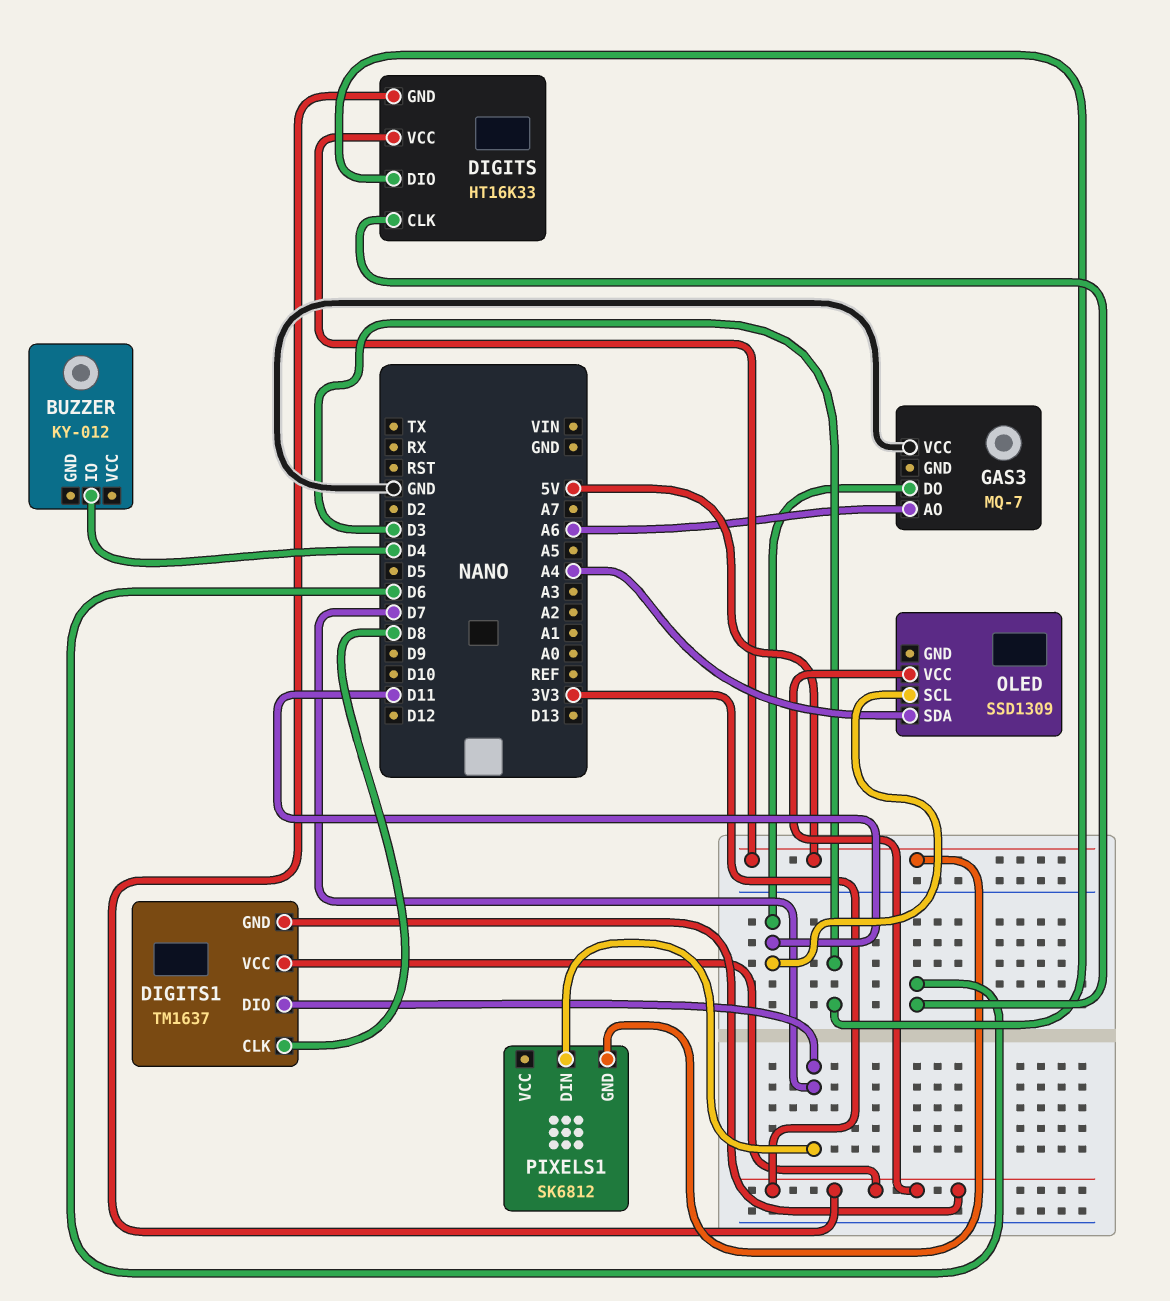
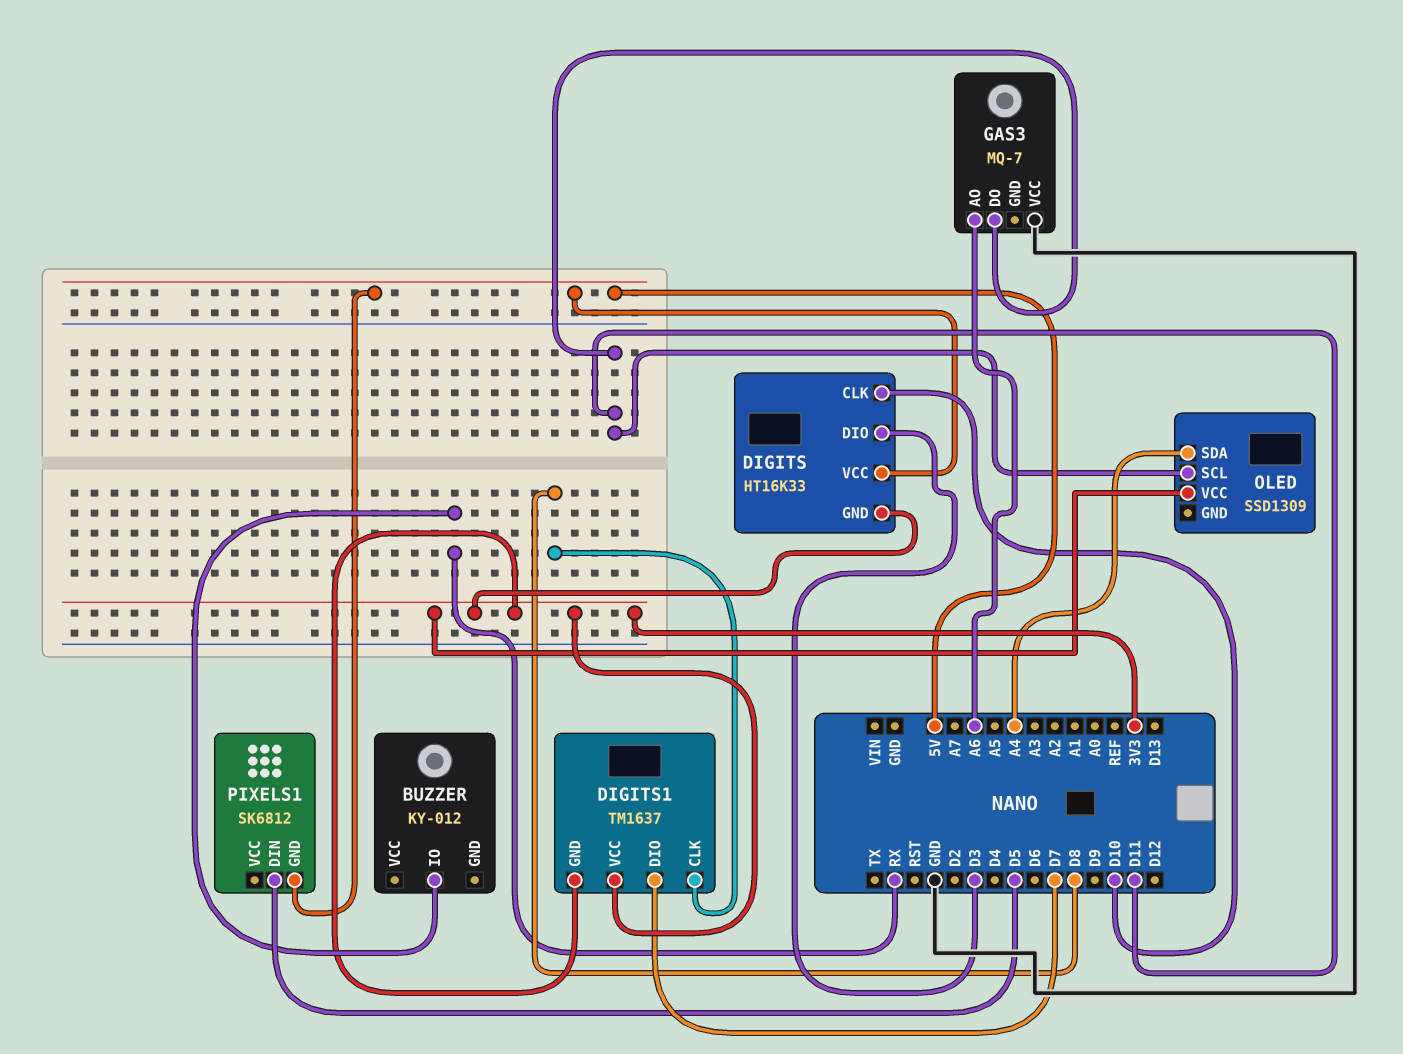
BUZZER pin IO: D4 -> RX
DIGITS pin CLK: D6 -> D10
PIXELS1 pin DIN: D7 -> D5

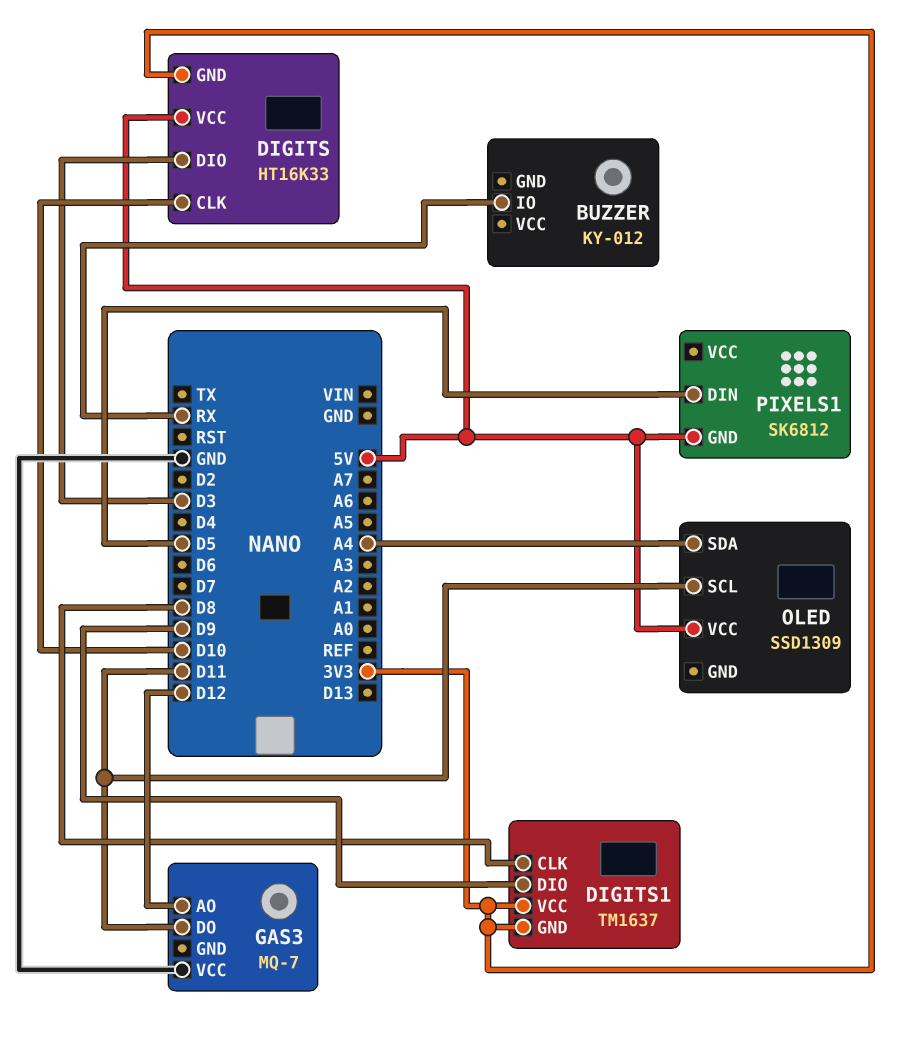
DIGITS1 pin DIO: D7 -> D9
GAS3 pin AO: A6 -> D12
OLED pin VCC: 3V3 -> 5V

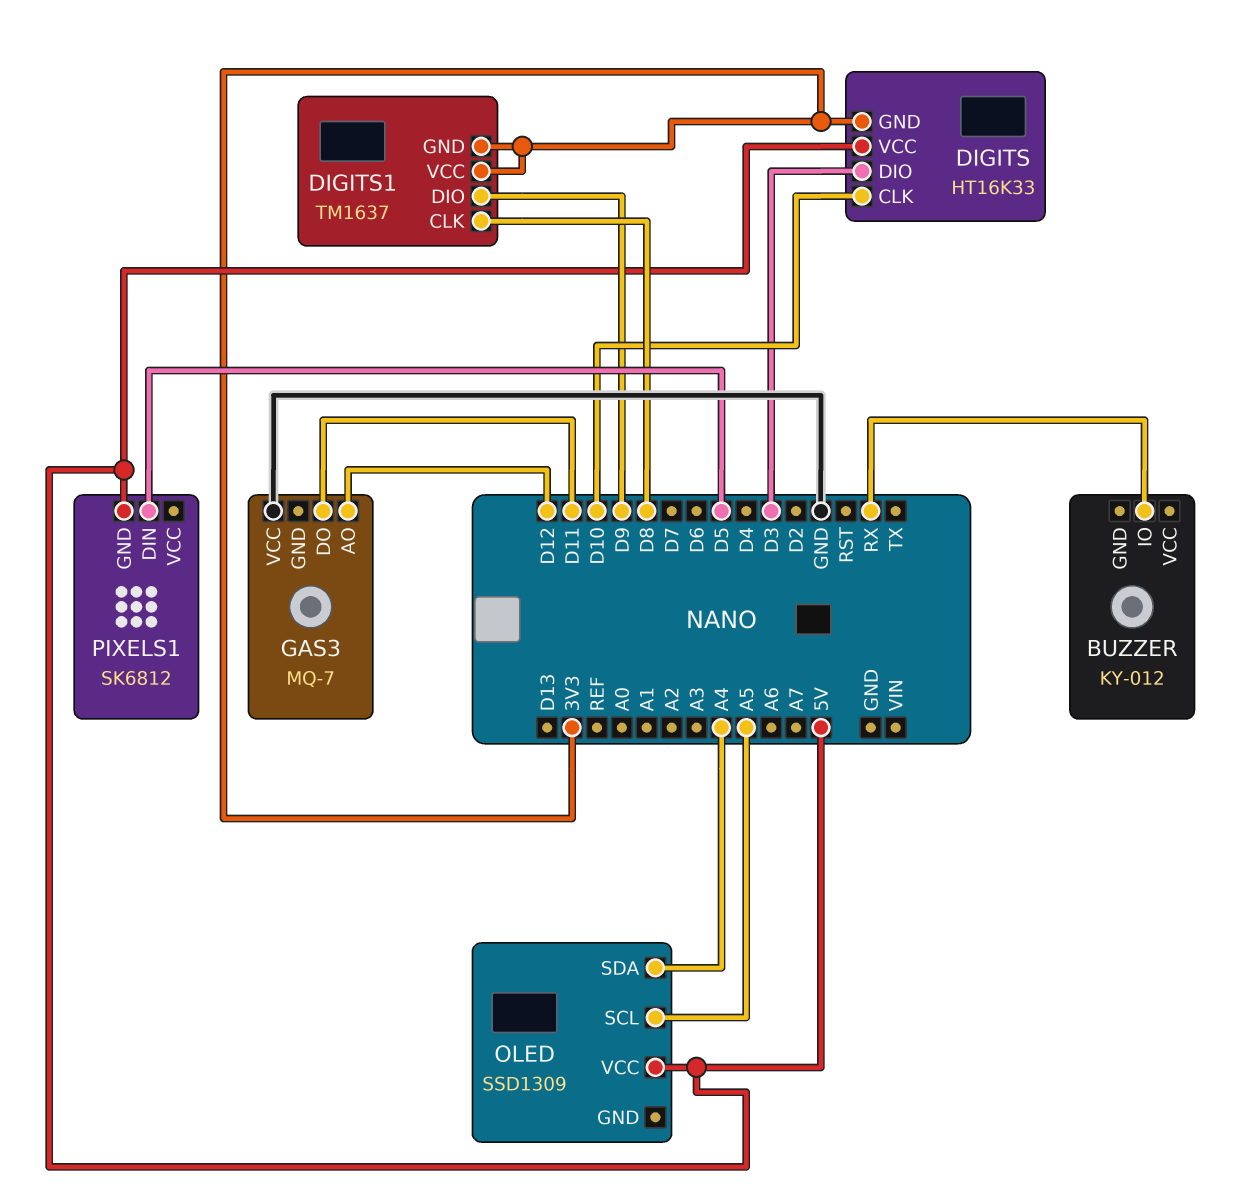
OLED pin SCL: D11 -> A5

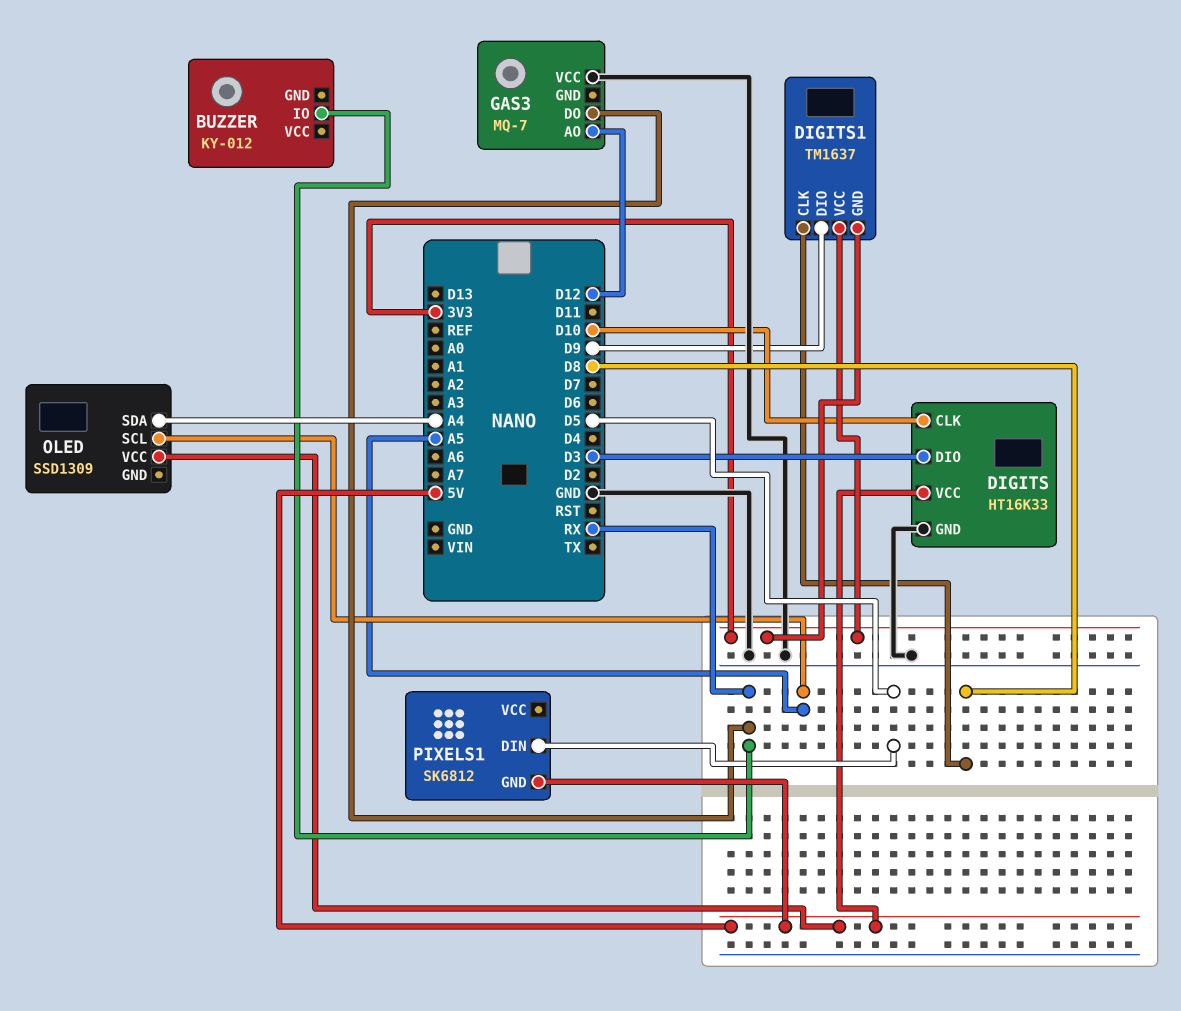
DIGITS pin GND: 3V3 -> GND
GAS3 pin DO: D11 -> RX

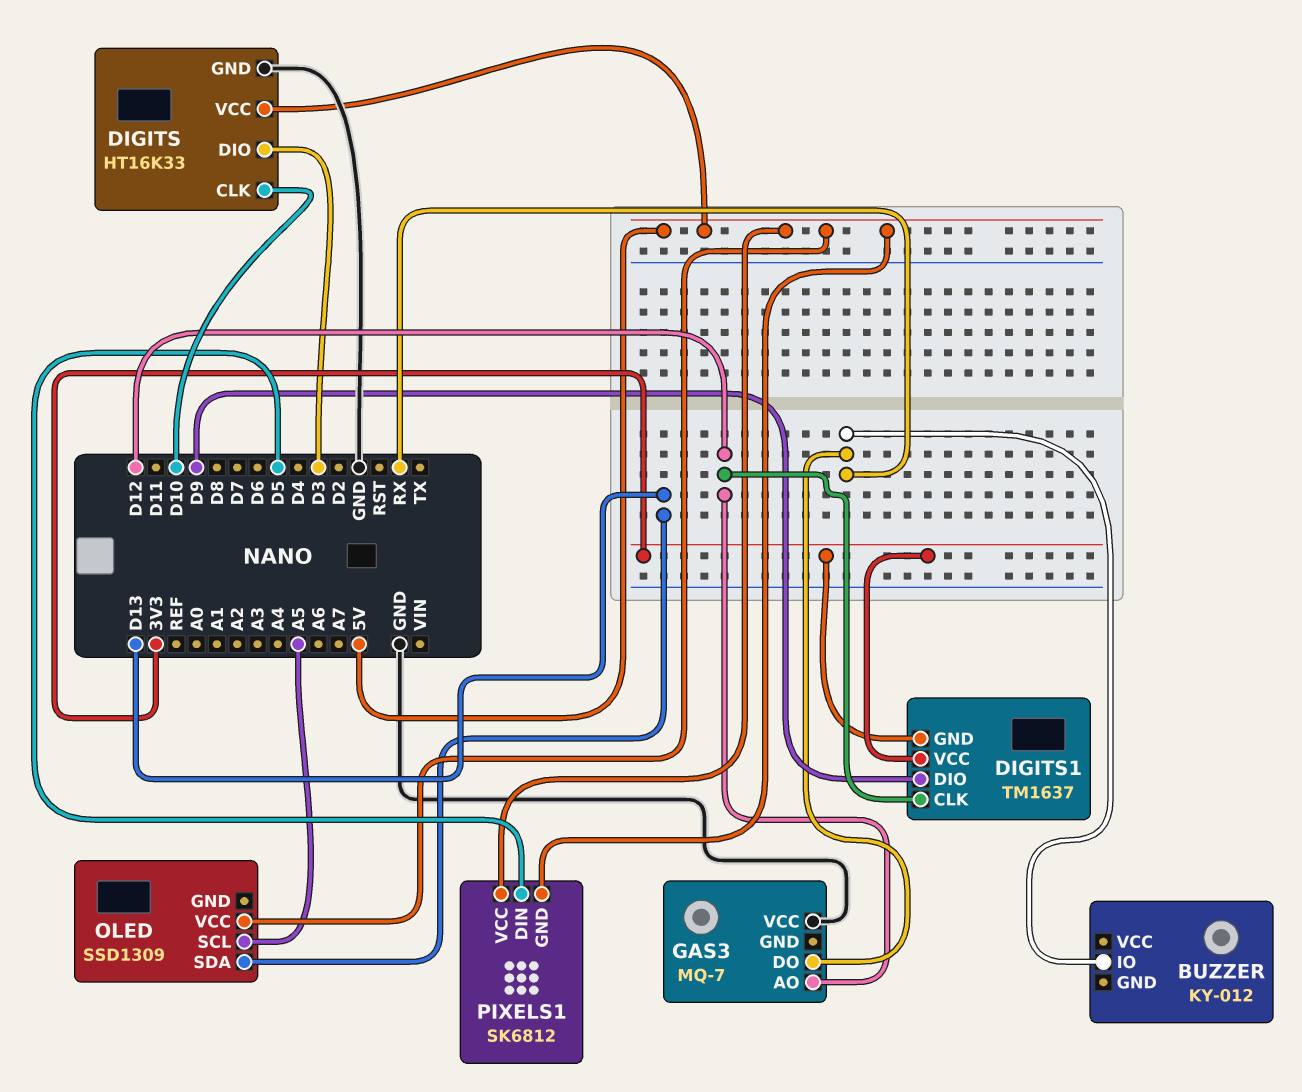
DIGITS1 pin CLK: D8 -> D12
OLED pin SDA: A4 -> D13
PIXELS1 pin VCC: none -> 5V

